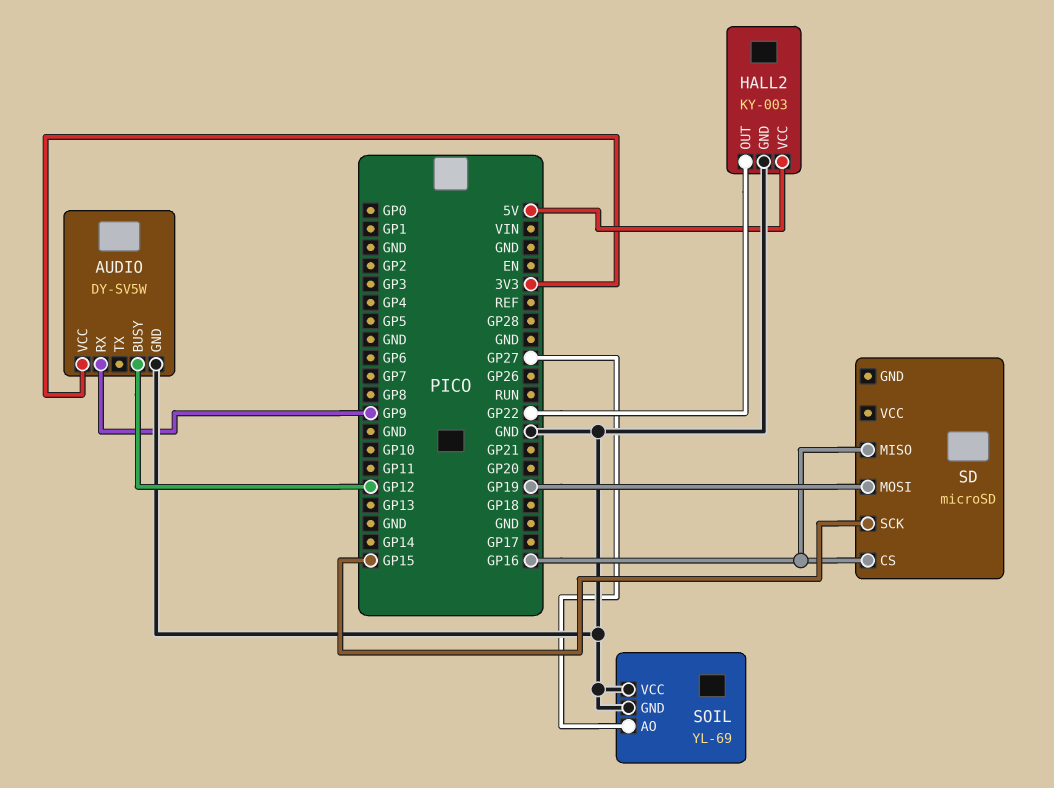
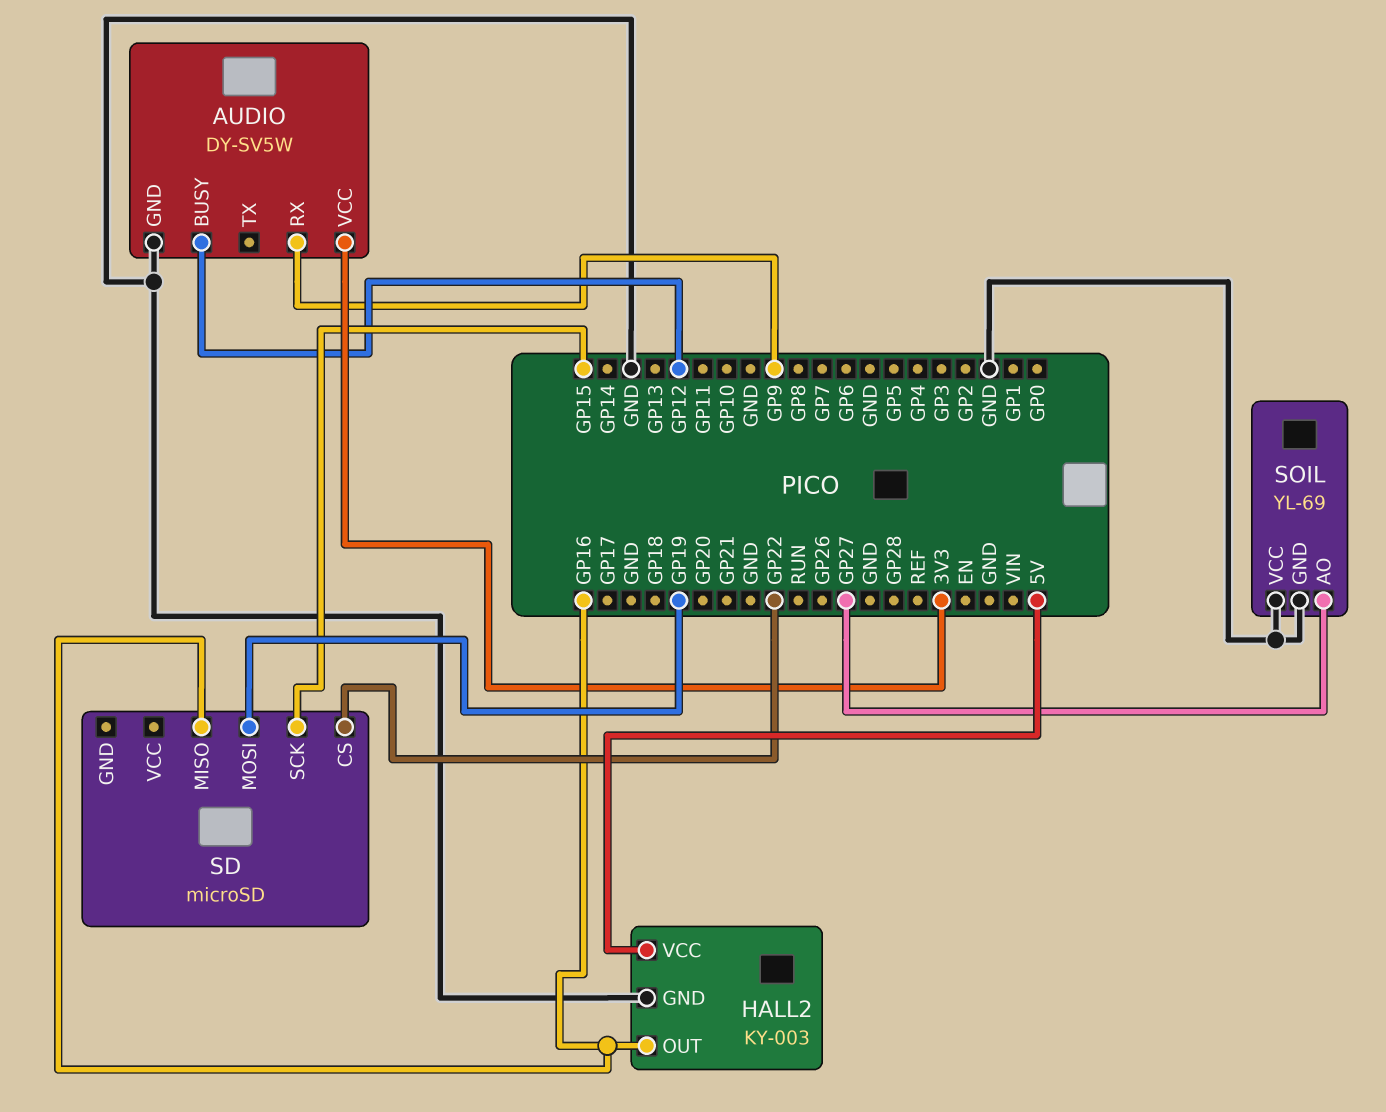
HALL2 pin OUT: GP22 -> GP16
SD pin CS: GP16 -> GP22

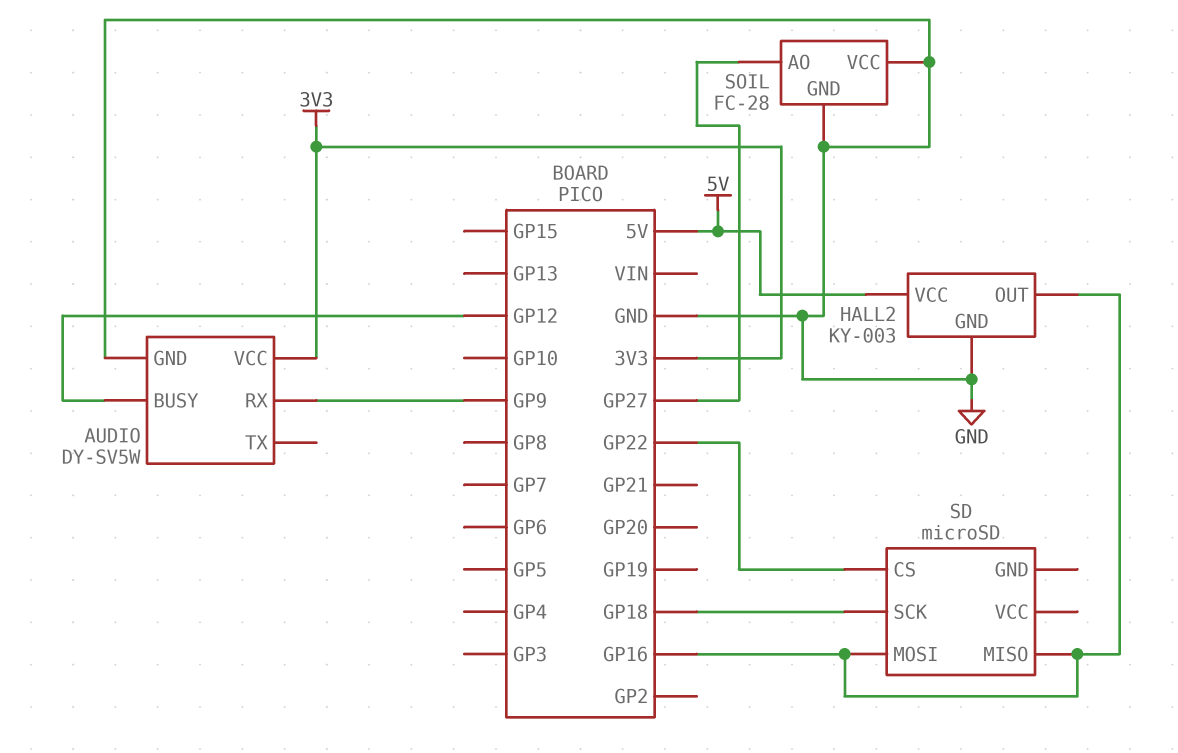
SD pin MOSI: GP19 -> GP16
SD pin SCK: GP15 -> GP18
SOIL: YL-69 -> FC-28

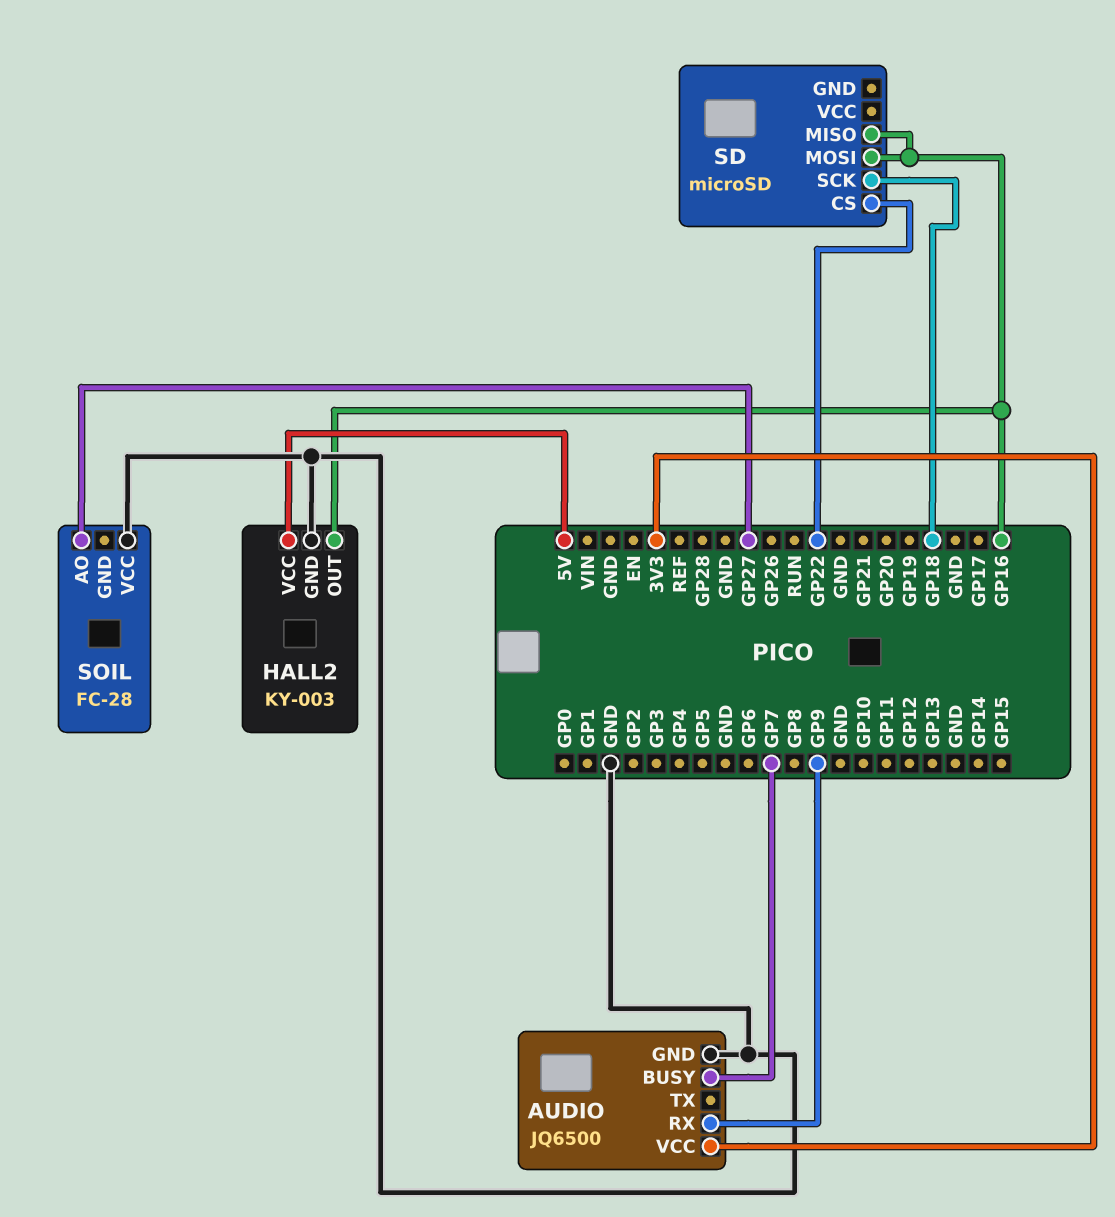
AUDIO: DY-SV5W -> JQ6500
AUDIO pin BUSY: GP12 -> GP7
SOIL pin GND: GND -> none

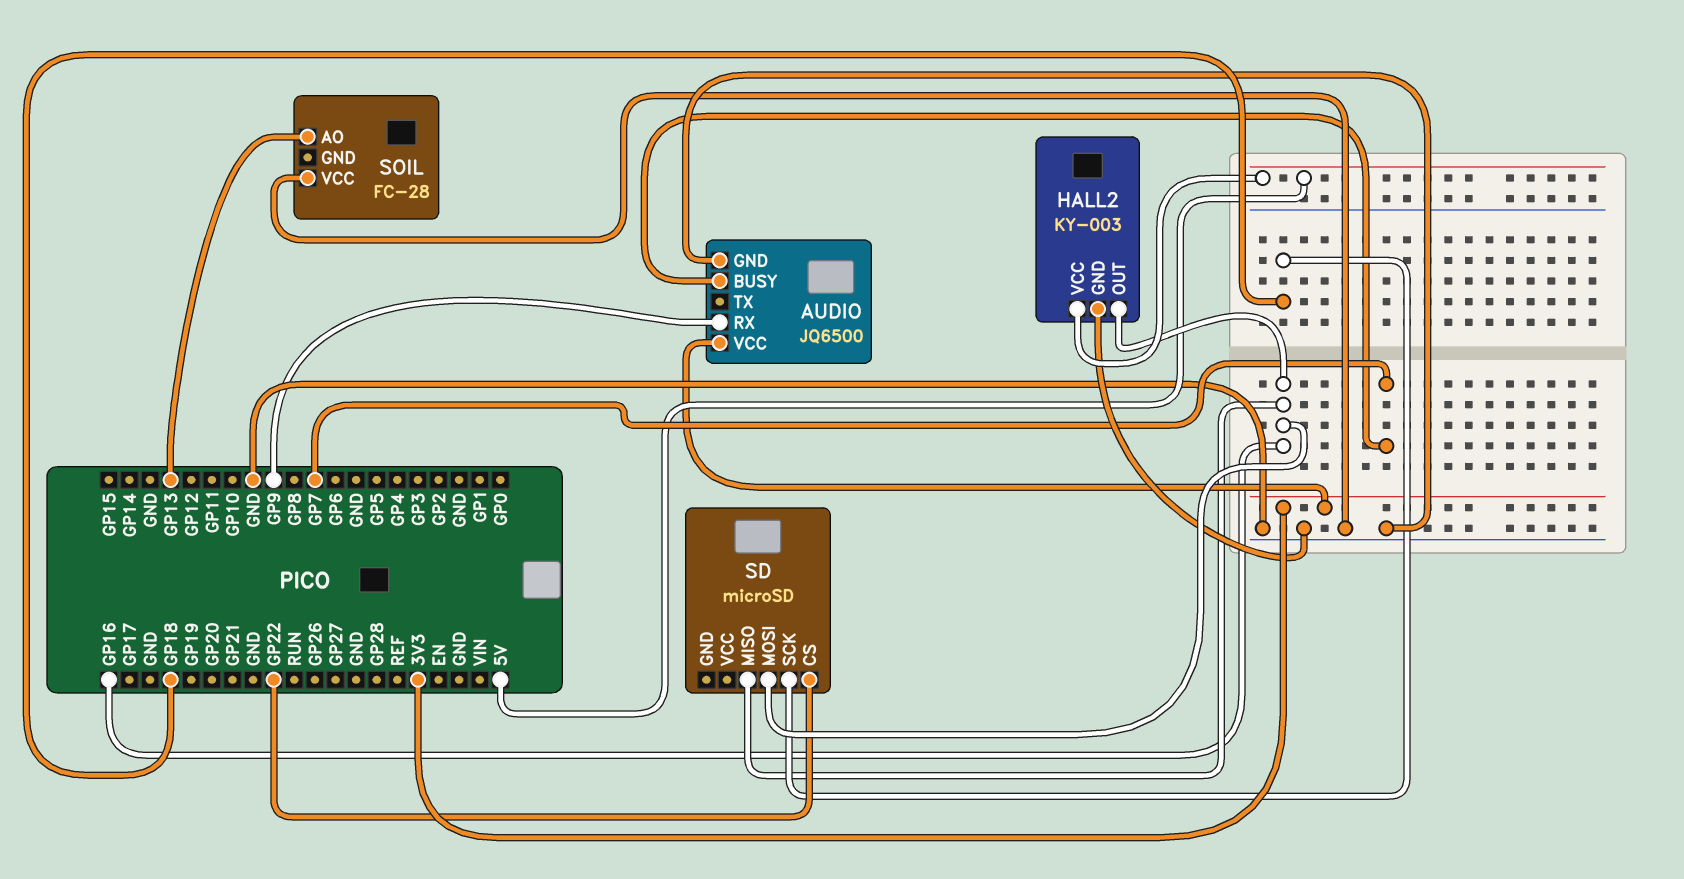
SOIL pin AO: GP27 -> GP13

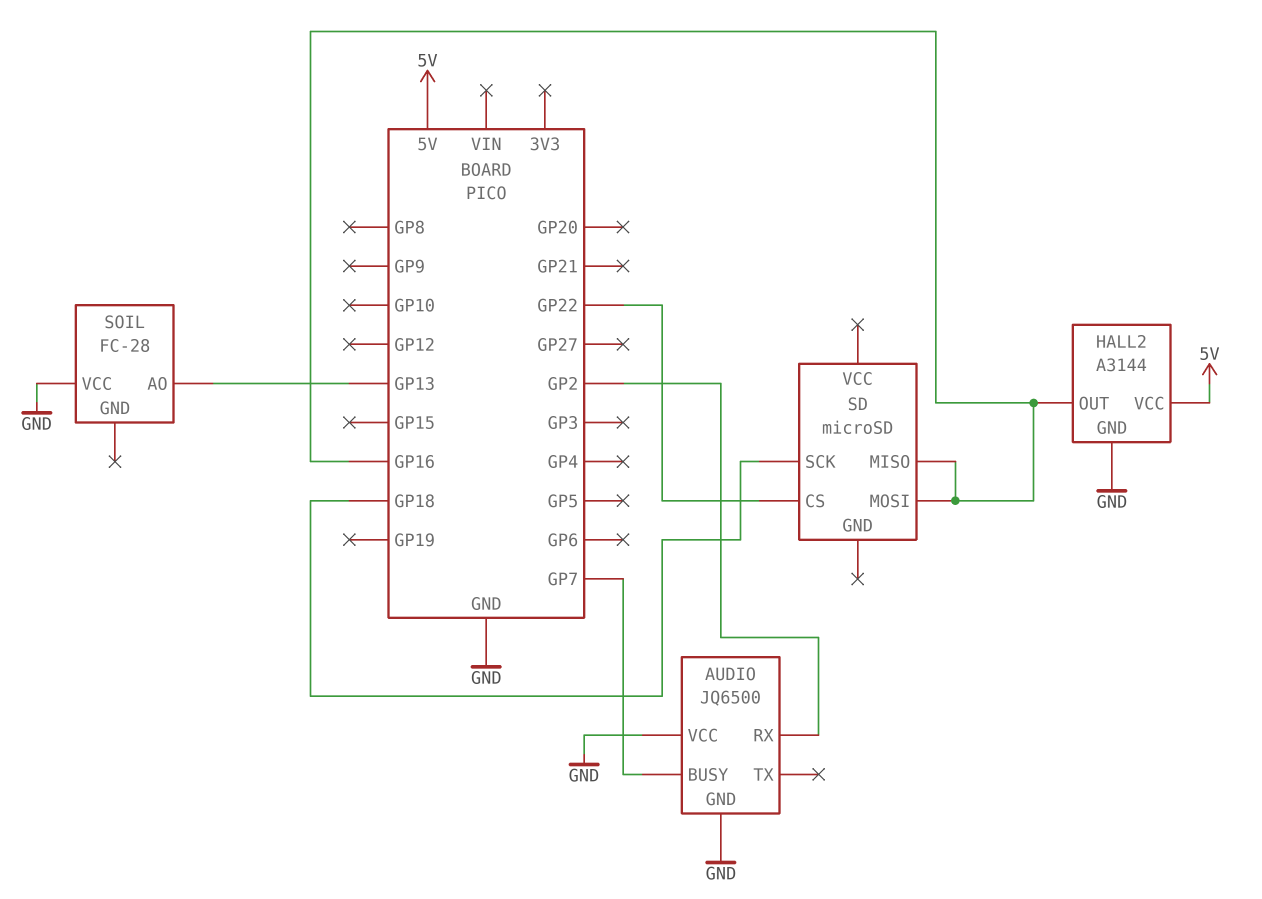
AUDIO pin RX: GP9 -> GP2
AUDIO pin VCC: 3V3 -> GND
HALL2: KY-003 -> A3144

